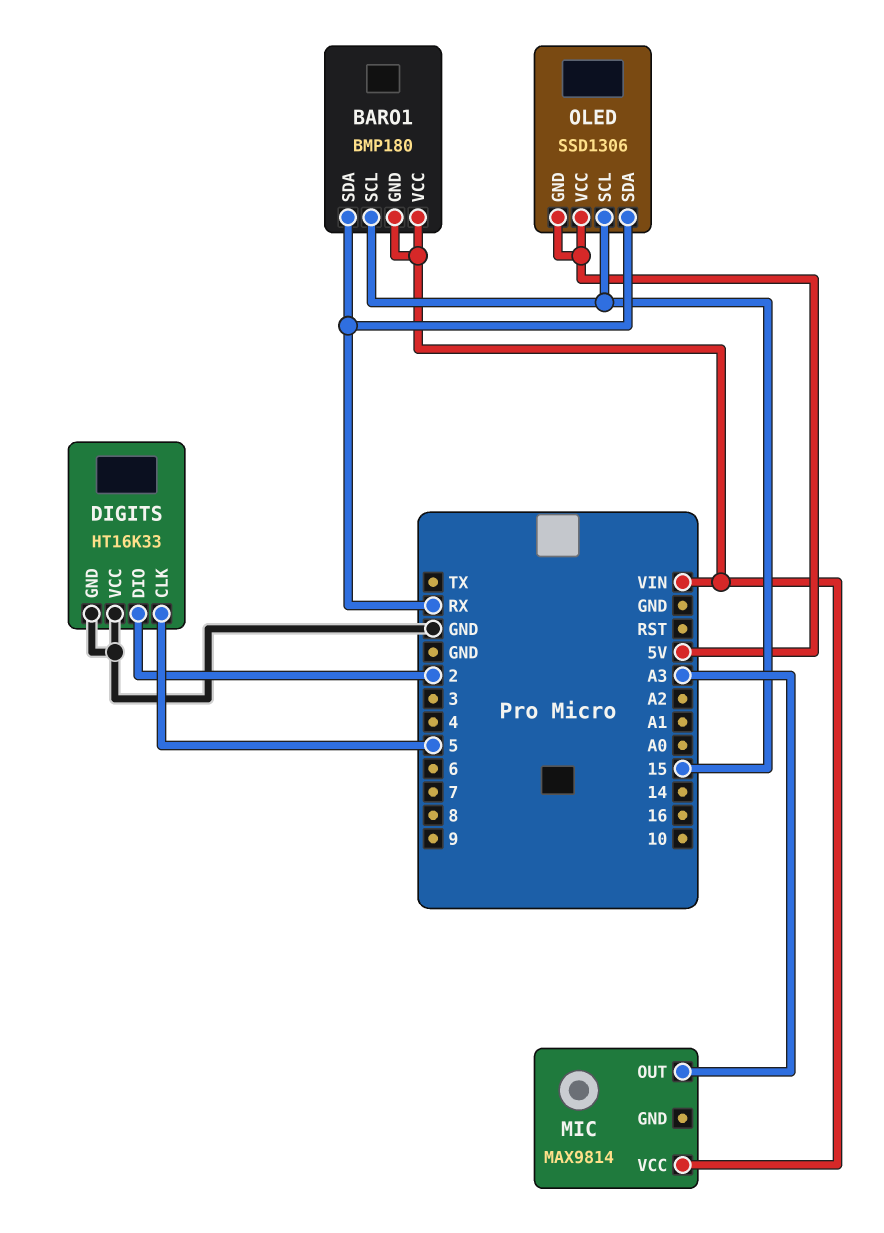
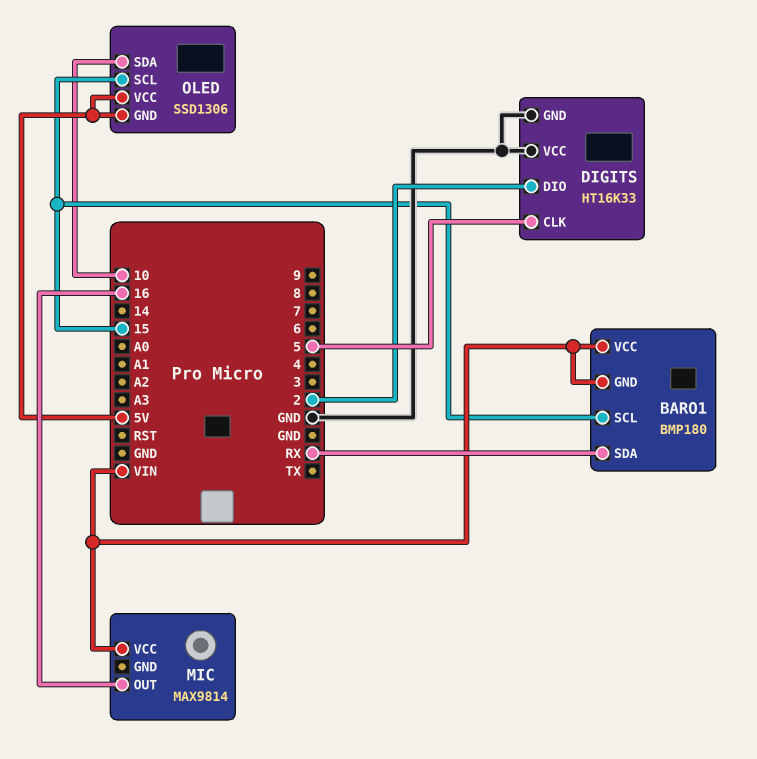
MIC pin OUT: A3 -> 16
OLED pin SDA: RX -> 10

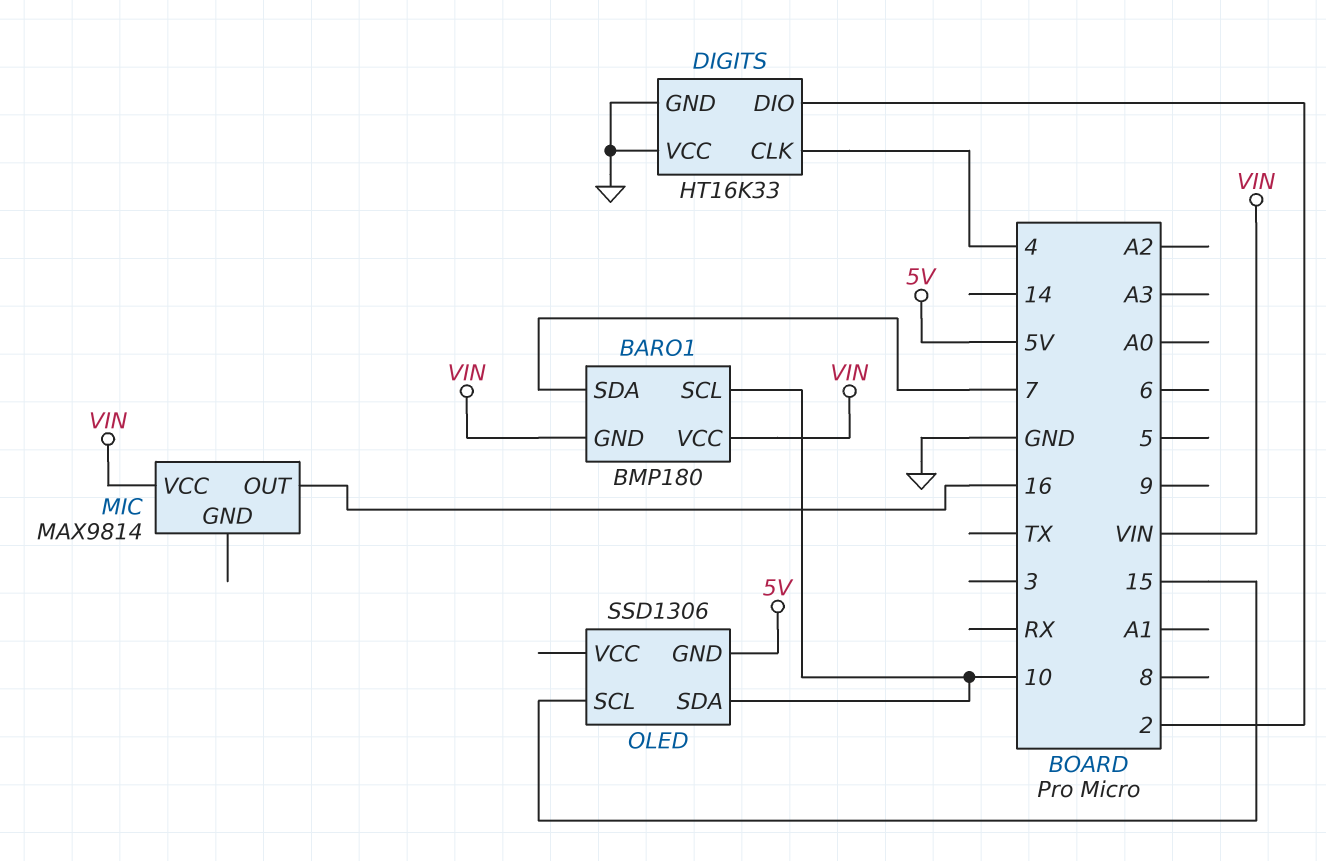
BARO1 pin SCL: 15 -> 10
BARO1 pin SDA: RX -> 7
DIGITS pin CLK: 5 -> 4
OLED pin VCC: 5V -> none

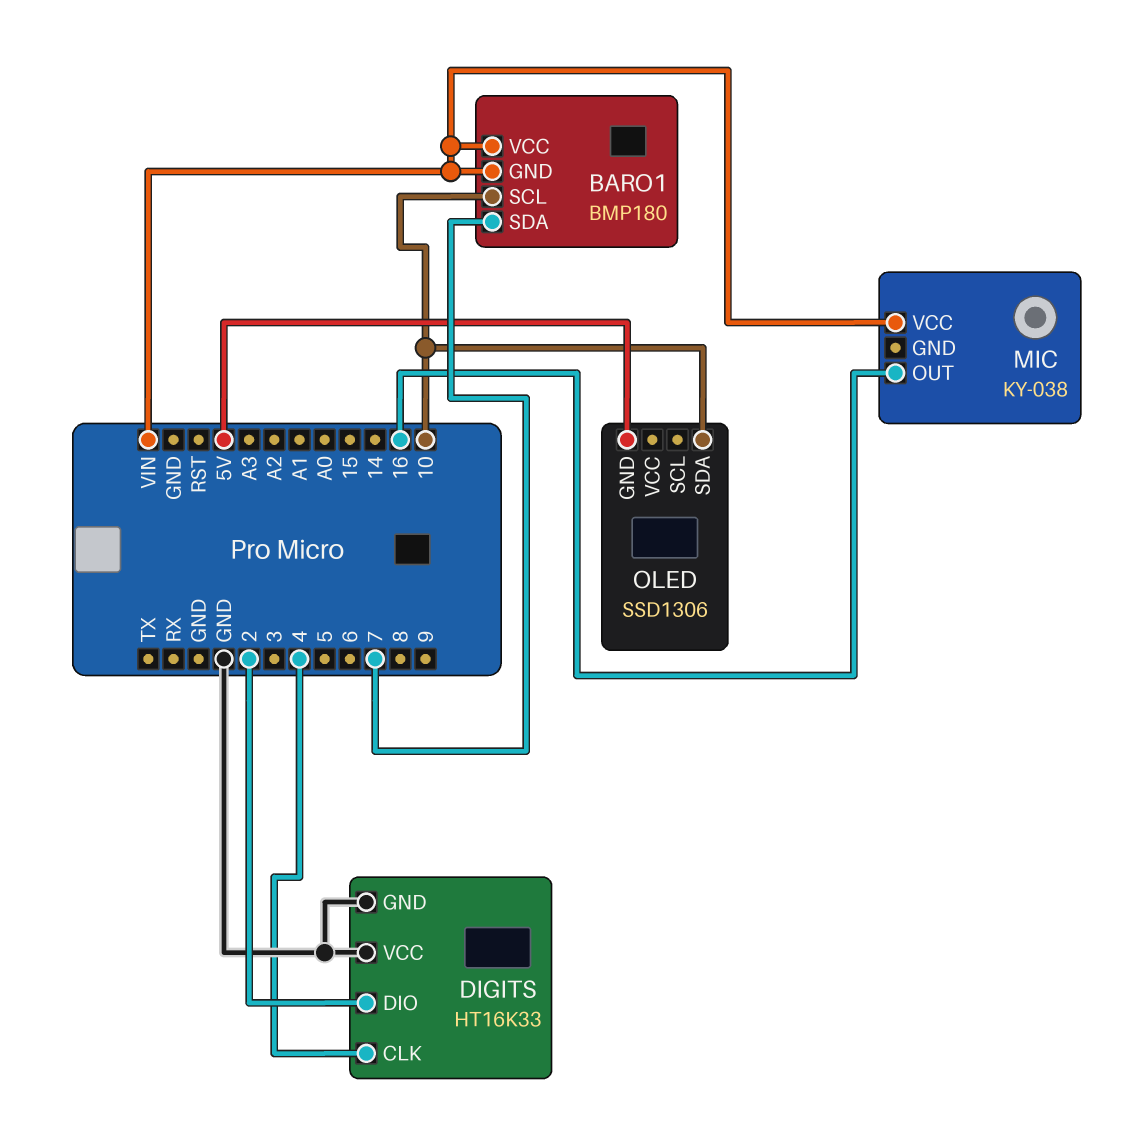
MIC: MAX9814 -> KY-038
OLED pin SCL: 15 -> none

